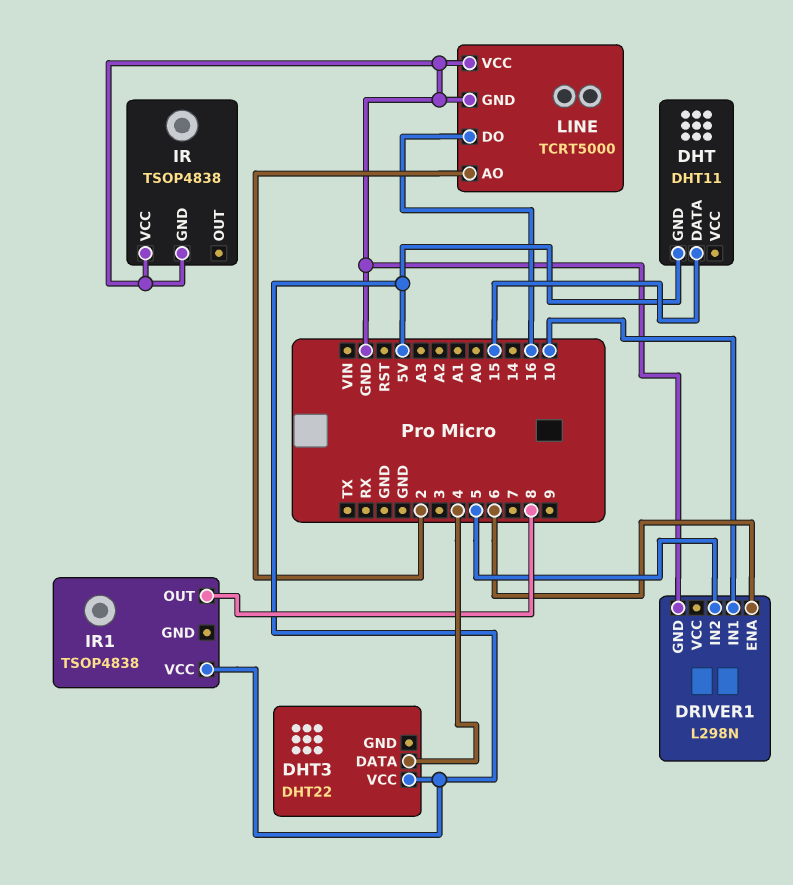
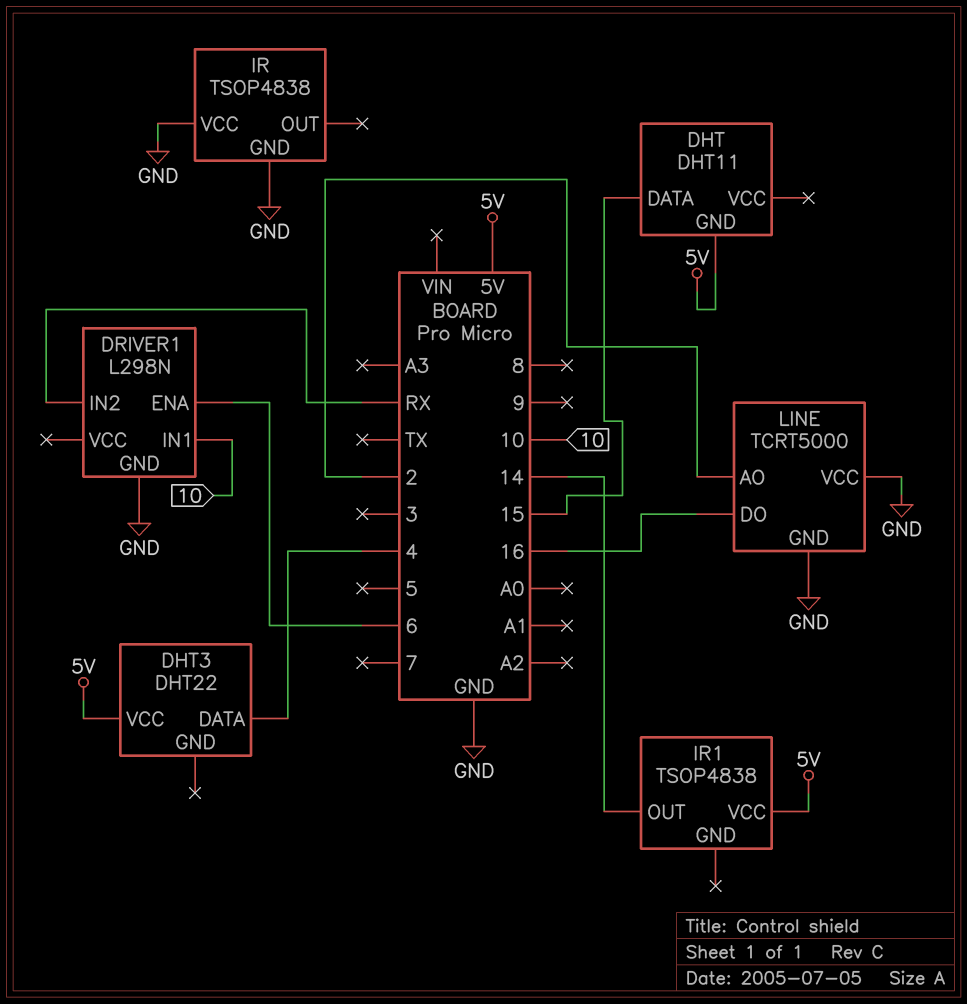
DRIVER1 pin IN2: 5 -> RX
IR1 pin OUT: 8 -> 14

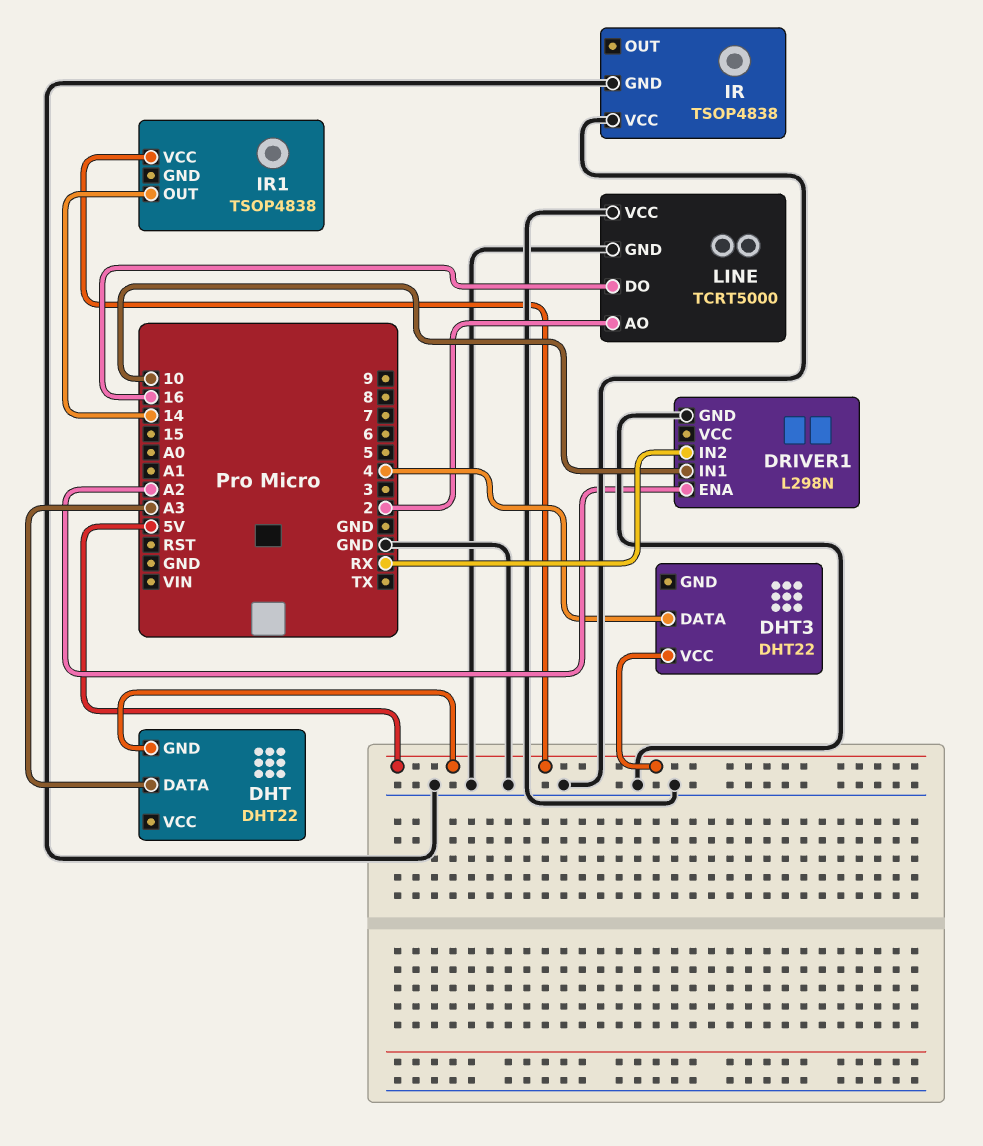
DHT: DHT11 -> DHT22
DHT pin DATA: 15 -> A3
DRIVER1 pin ENA: 6 -> A2

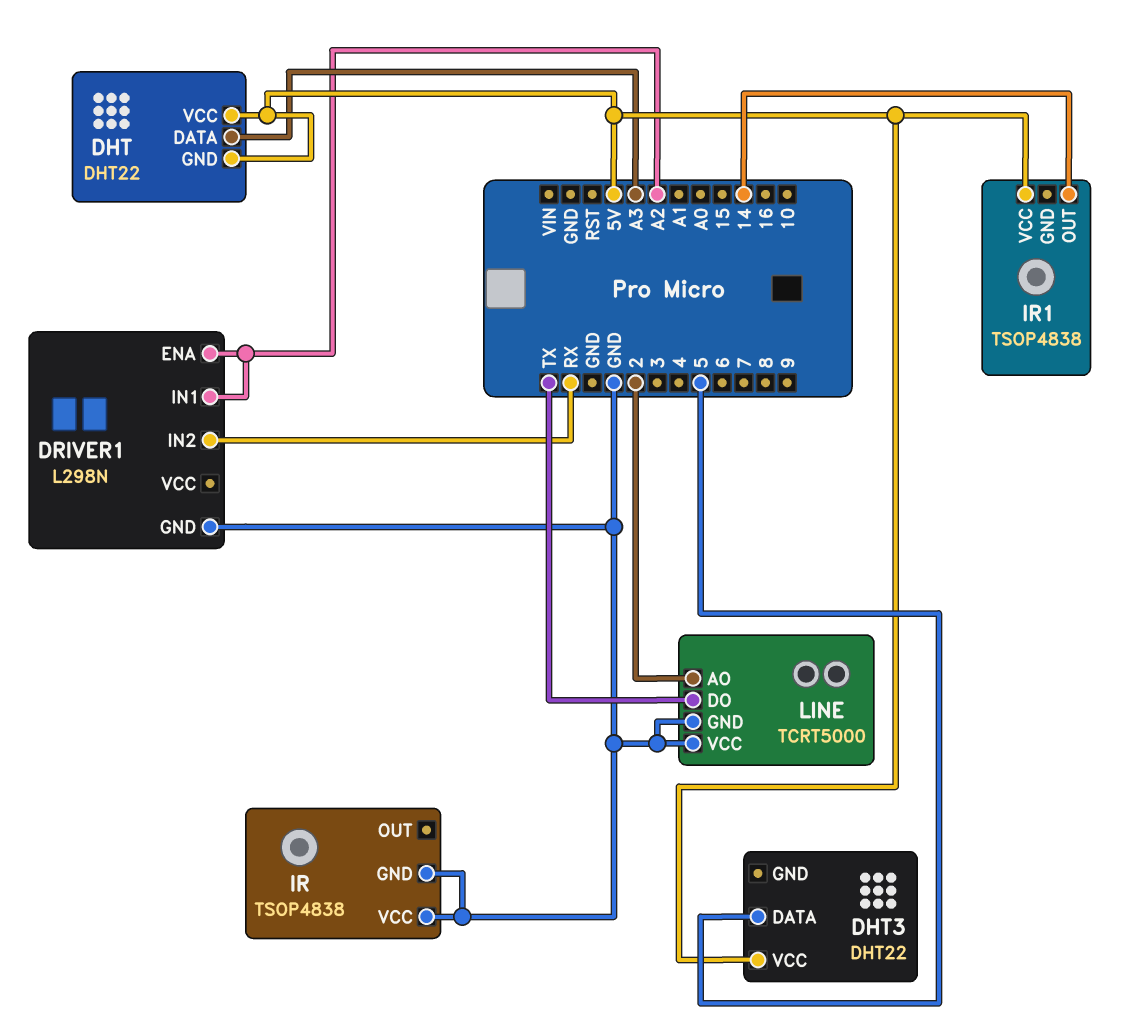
DHT pin VCC: none -> 5V
DHT3 pin DATA: 4 -> 5
DRIVER1 pin IN1: 10 -> A2
LINE pin DO: 16 -> TX

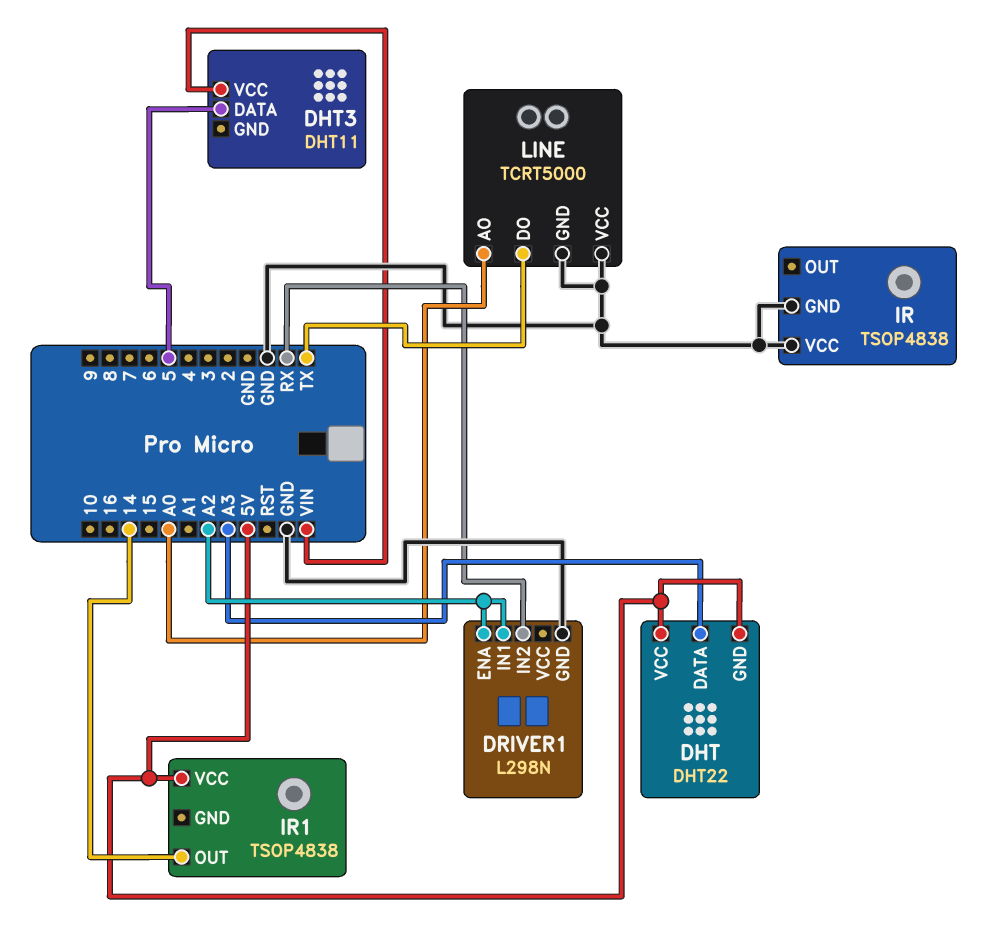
DHT3: DHT22 -> DHT11
DHT3 pin VCC: 5V -> VIN
LINE pin AO: 2 -> A0

